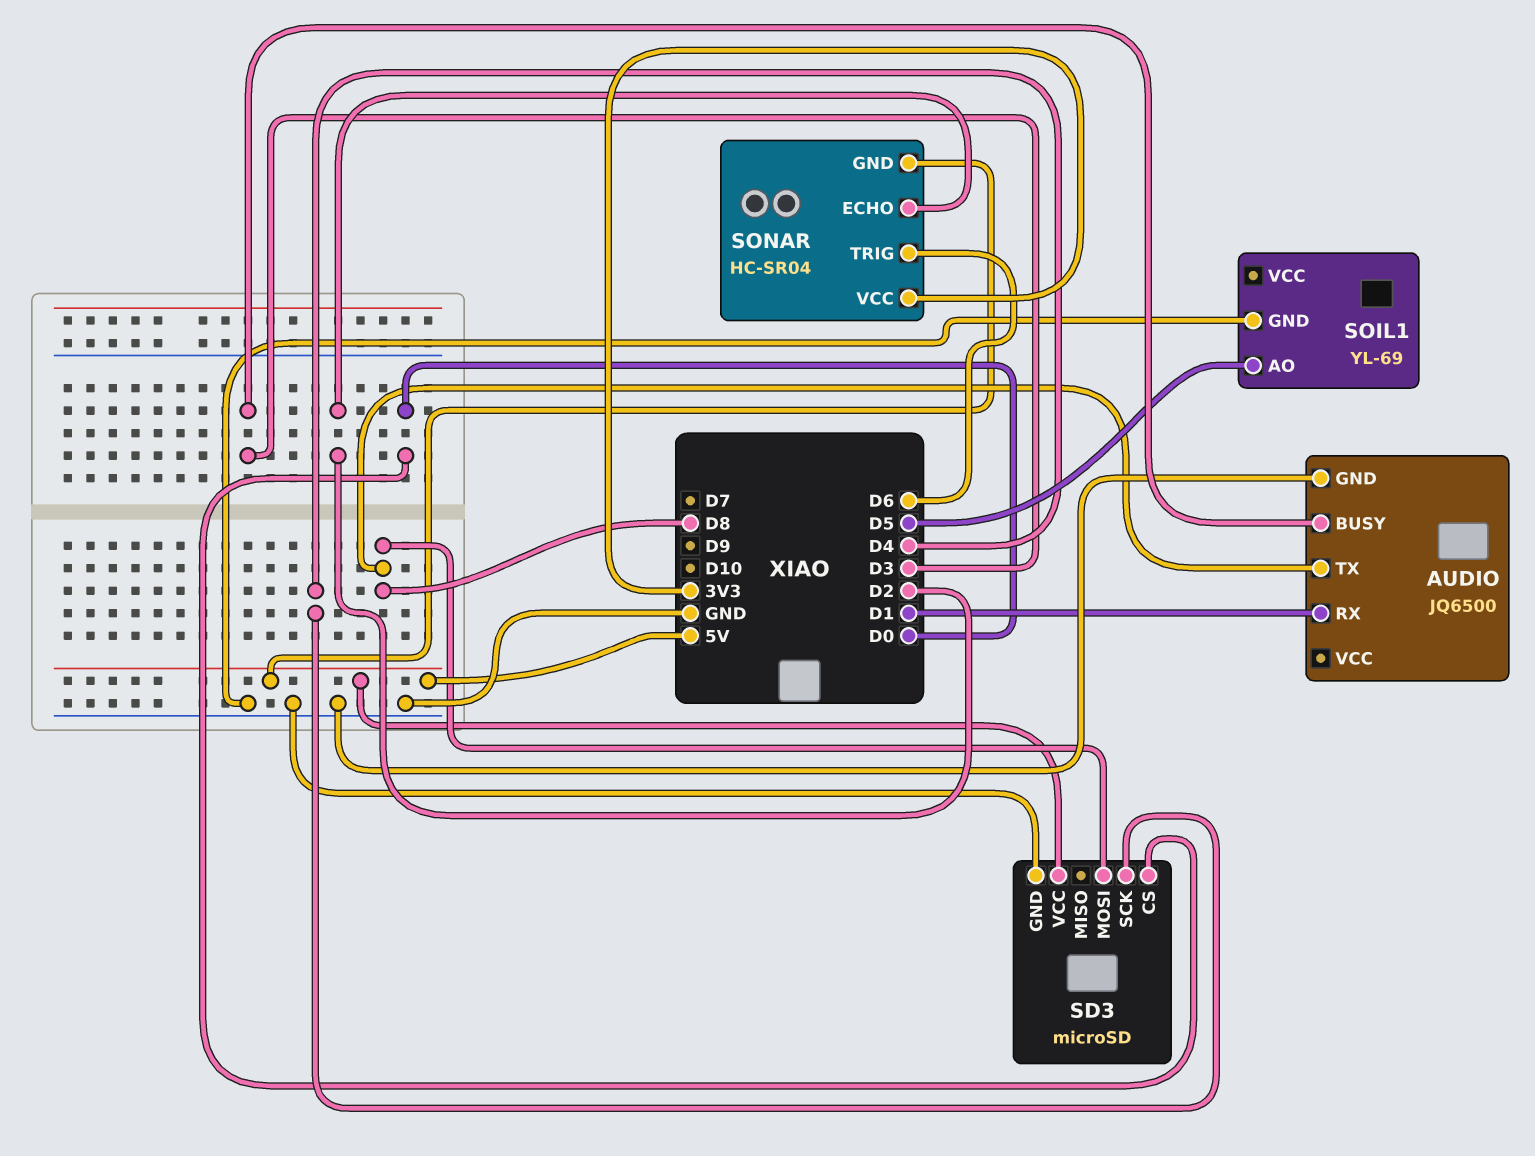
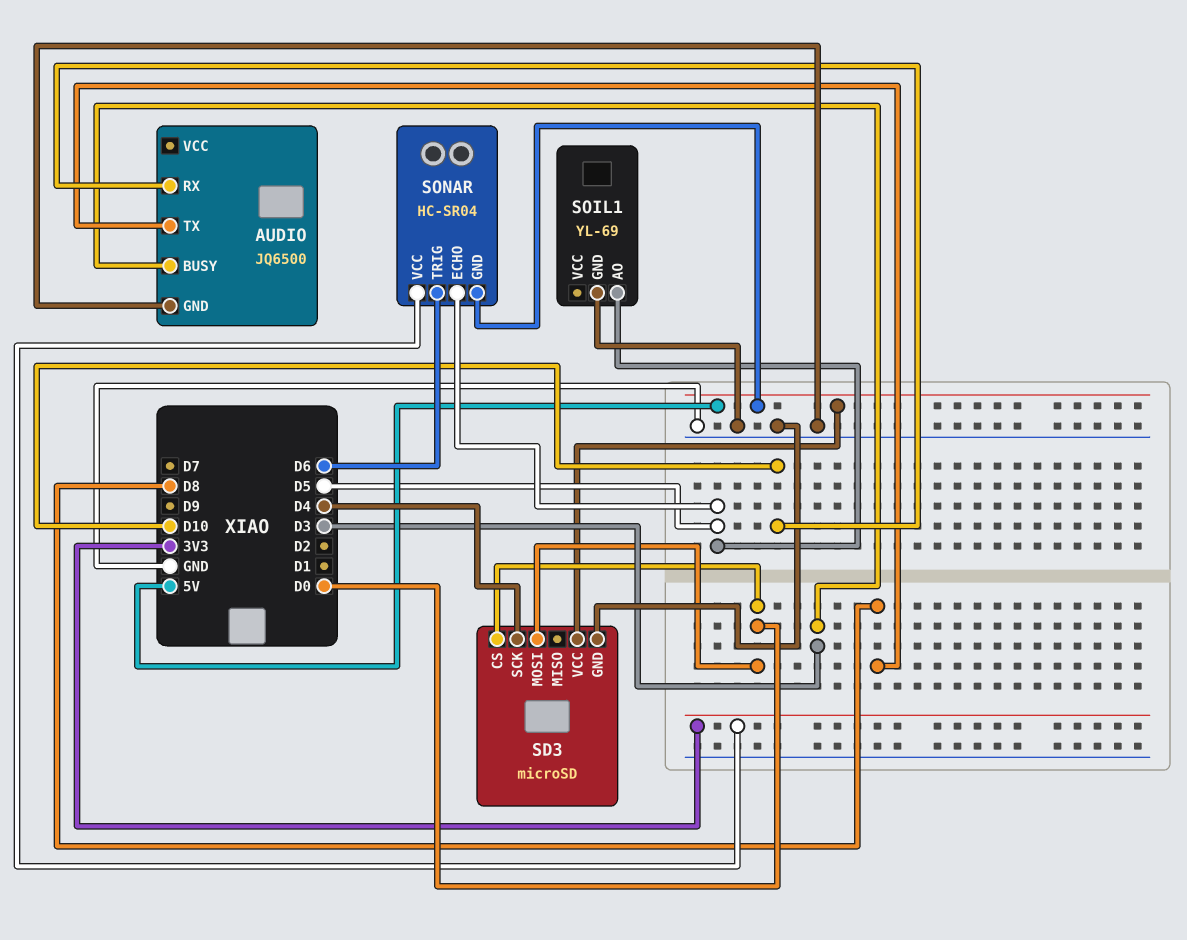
AUDIO pin RX: D1 -> D10
SD3 pin MOSI: D8 -> D0
SONAR pin ECHO: D2 -> D5

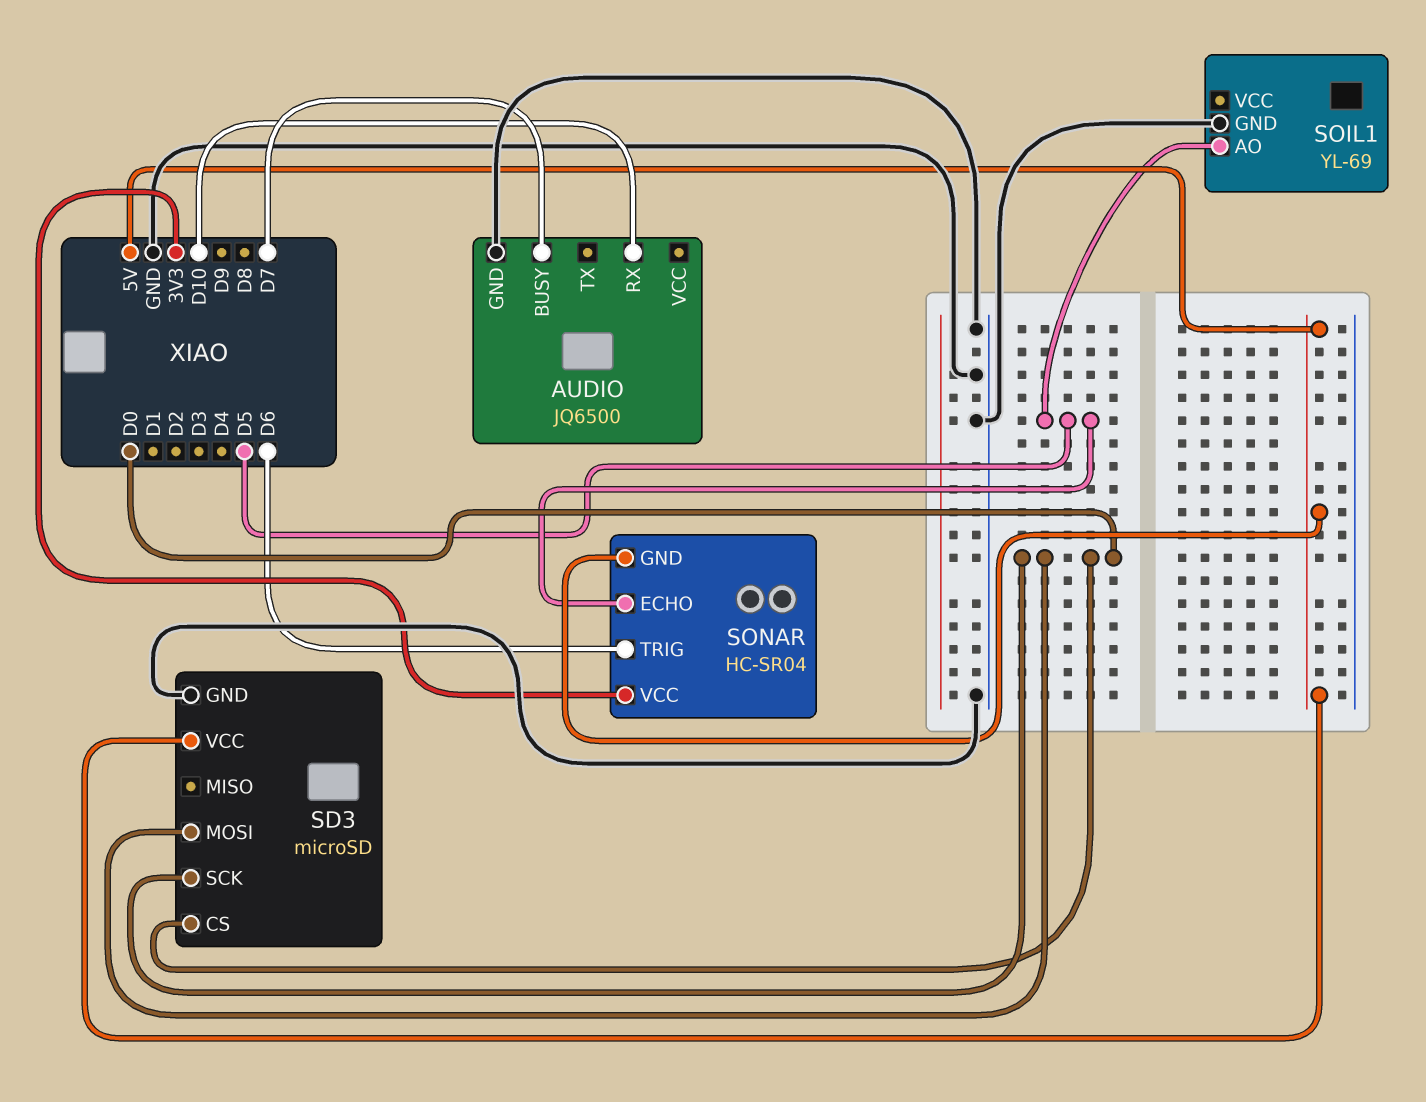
AUDIO pin BUSY: D3 -> D7
AUDIO pin TX: D8 -> none
SD3 pin SCK: D4 -> D0

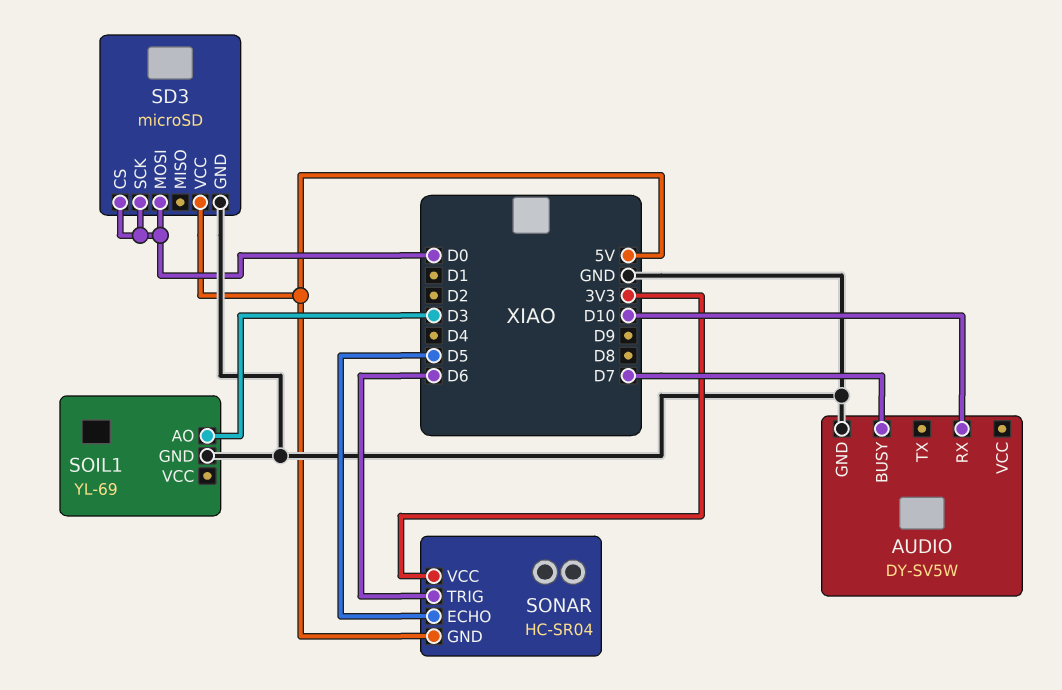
AUDIO: JQ6500 -> DY-SV5W
SOIL1 pin AO: D5 -> D3

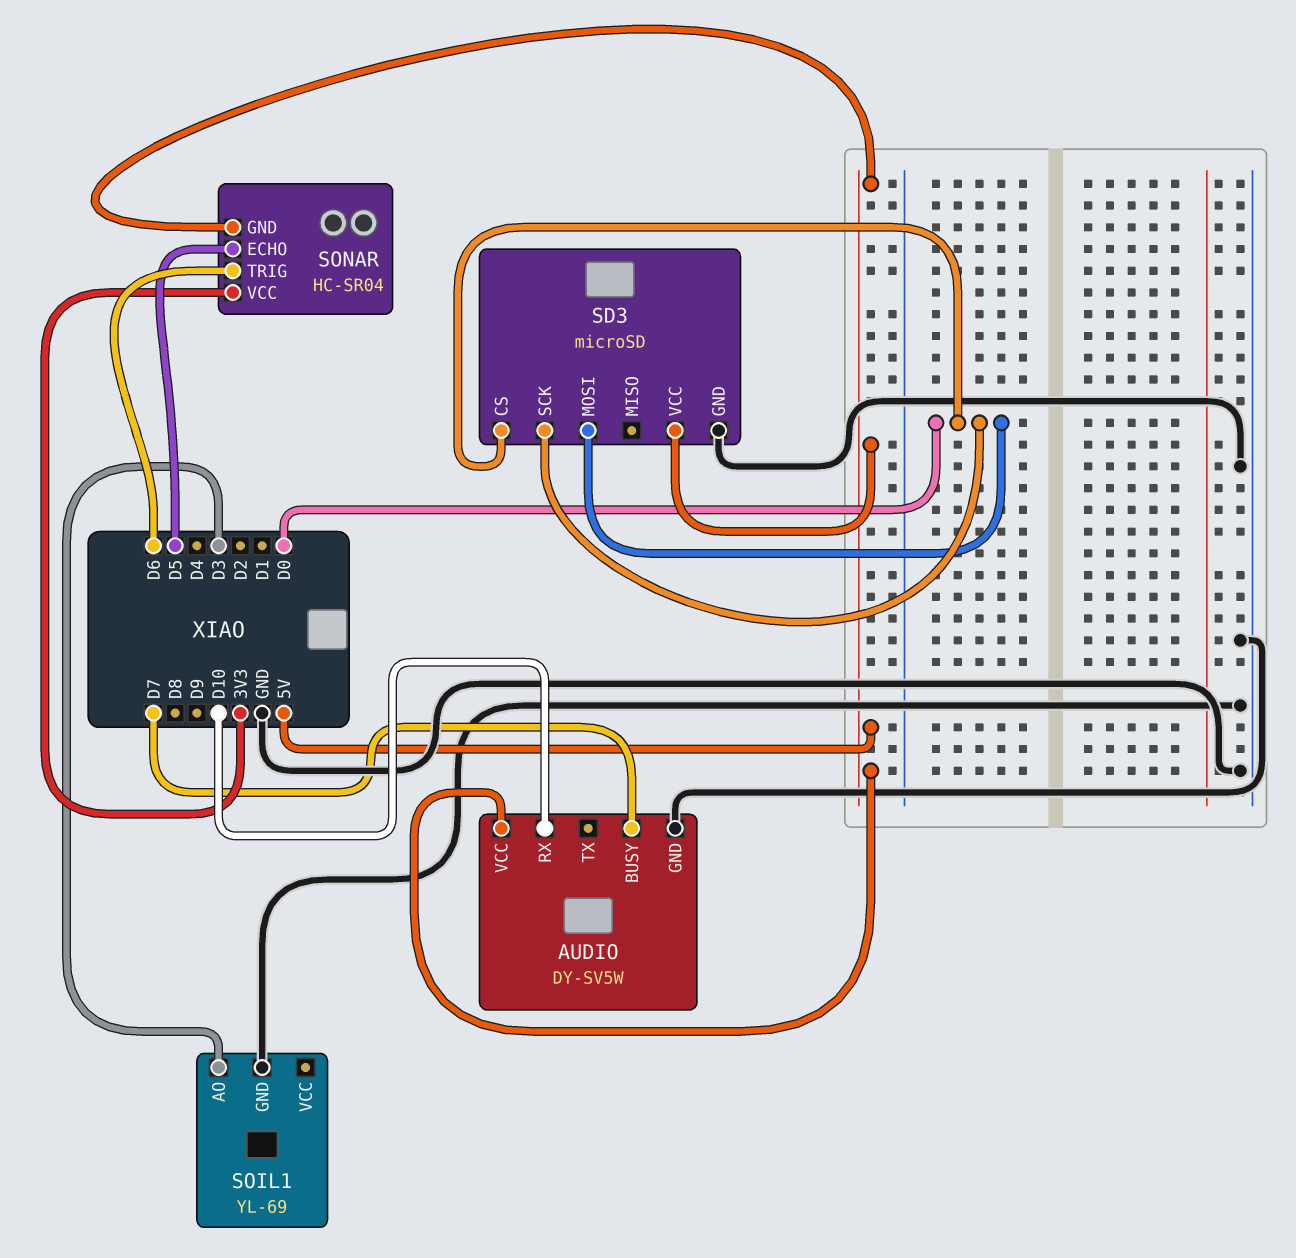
AUDIO pin VCC: none -> 5V

